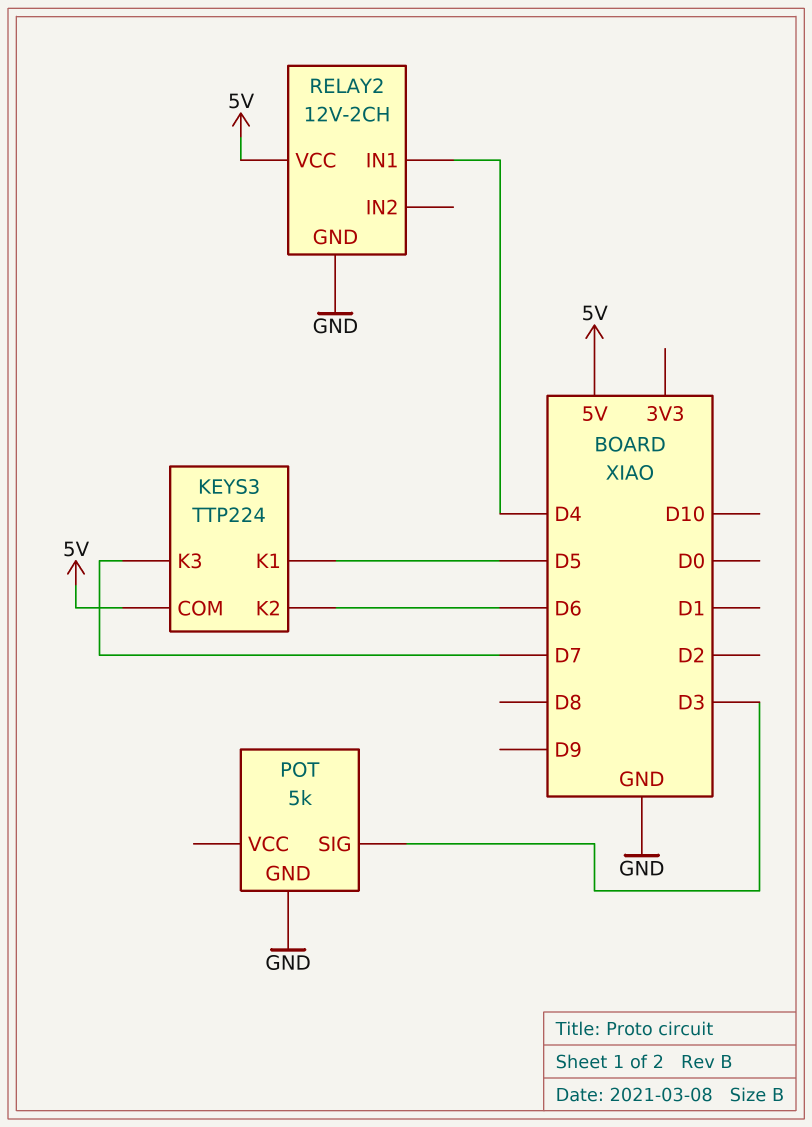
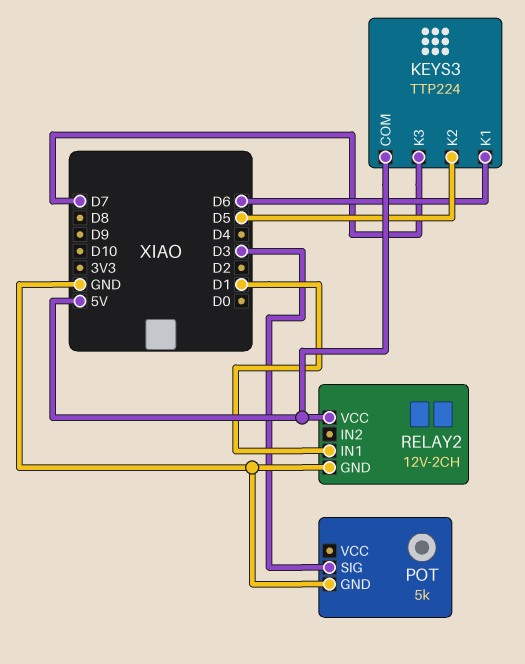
KEYS3 pin K1: D5 -> D6
KEYS3 pin K2: D6 -> D5
RELAY2 pin IN1: D4 -> D1

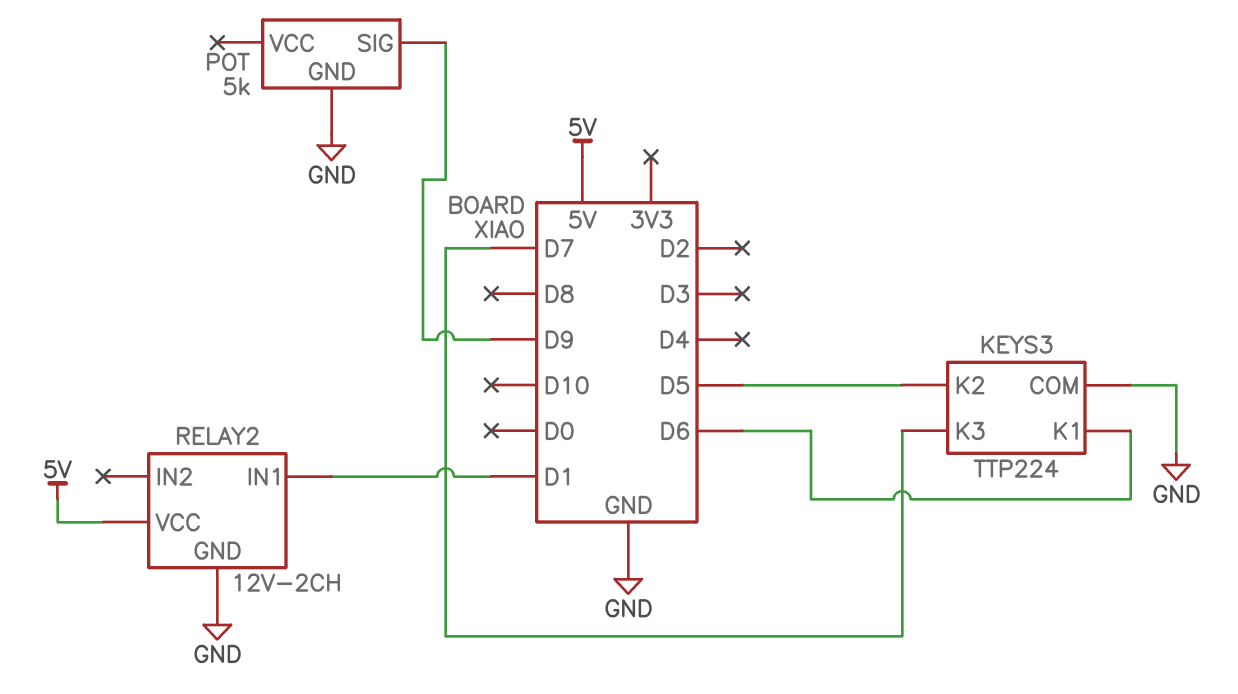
KEYS3 pin COM: 5V -> GND
POT pin SIG: D3 -> D9

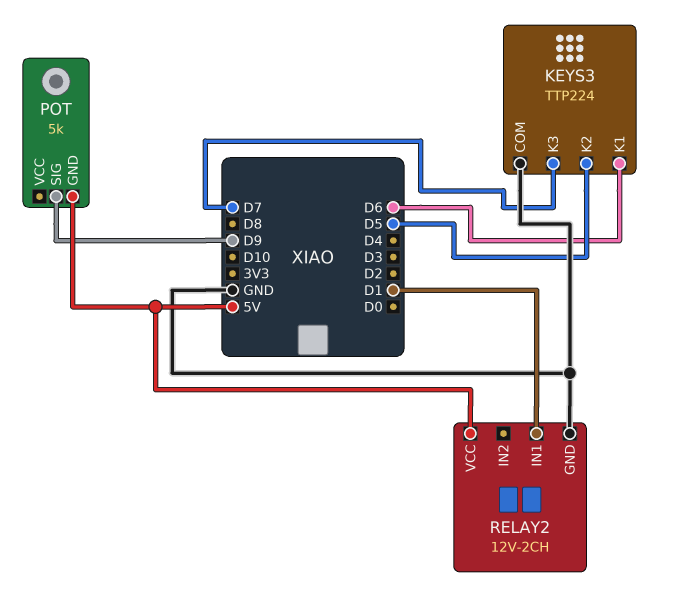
POT pin GND: GND -> 5V

